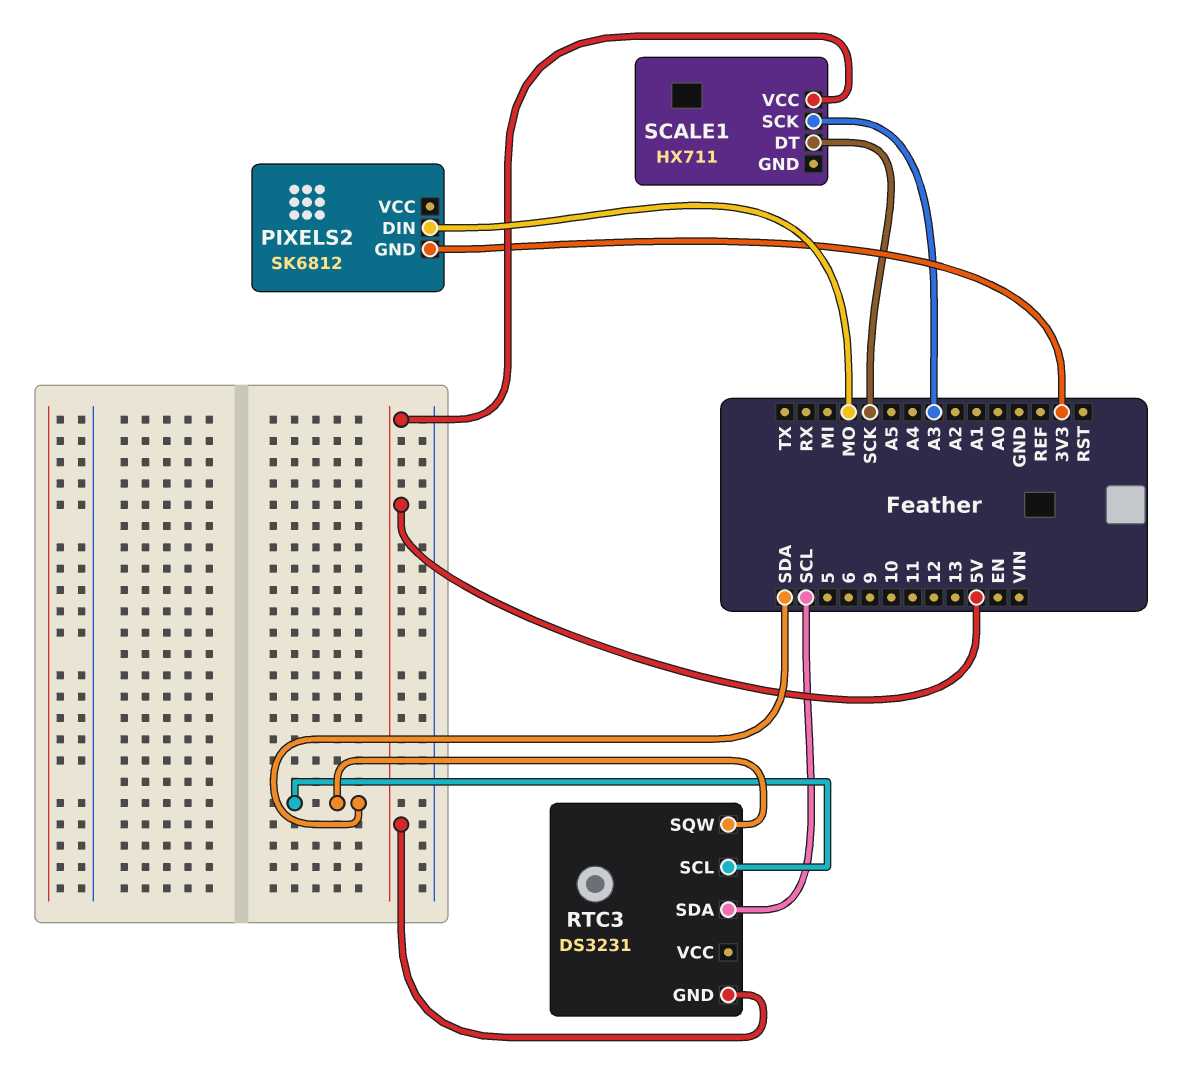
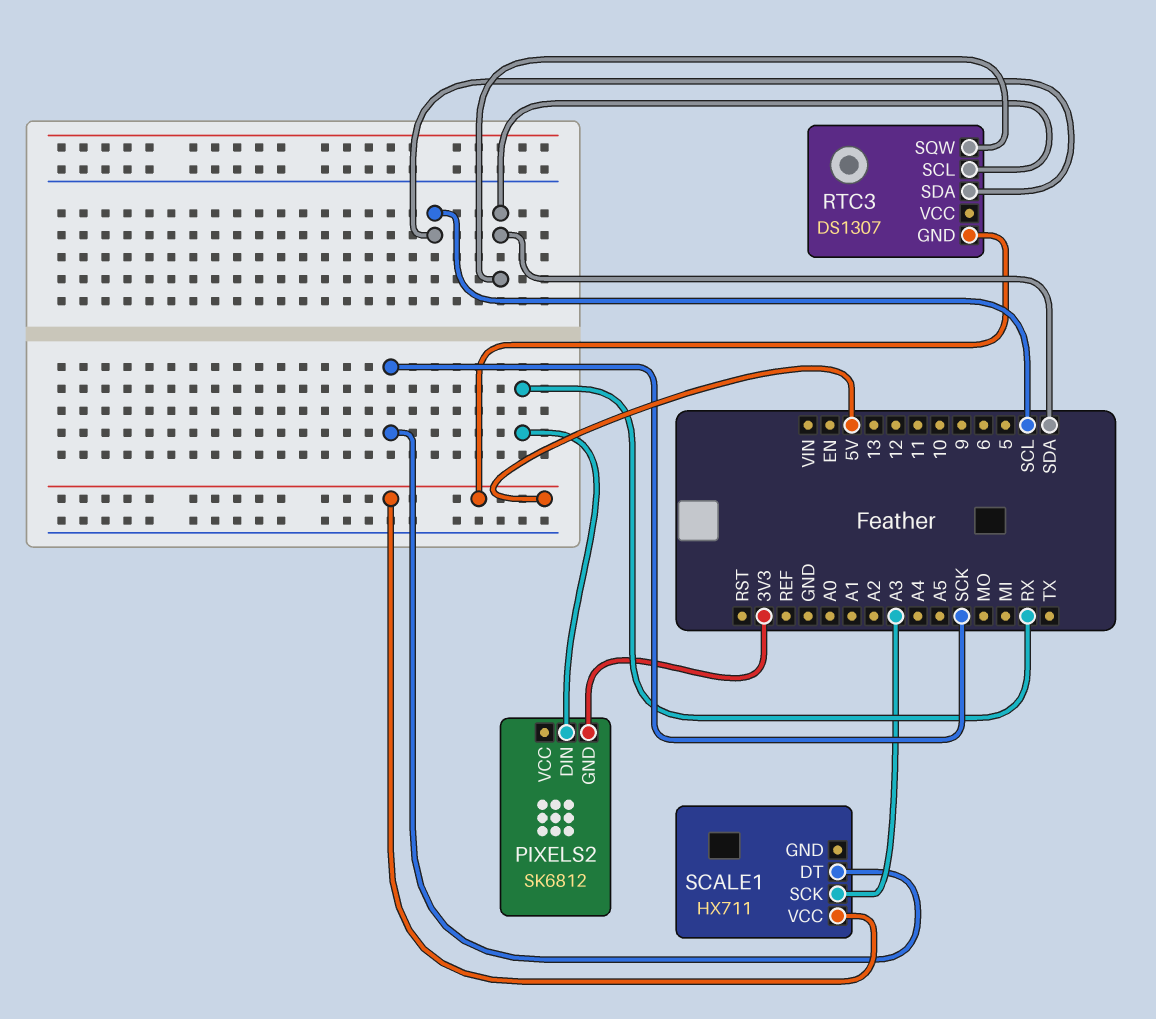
PIXELS2 pin DIN: MO -> RX
RTC3: DS3231 -> DS1307

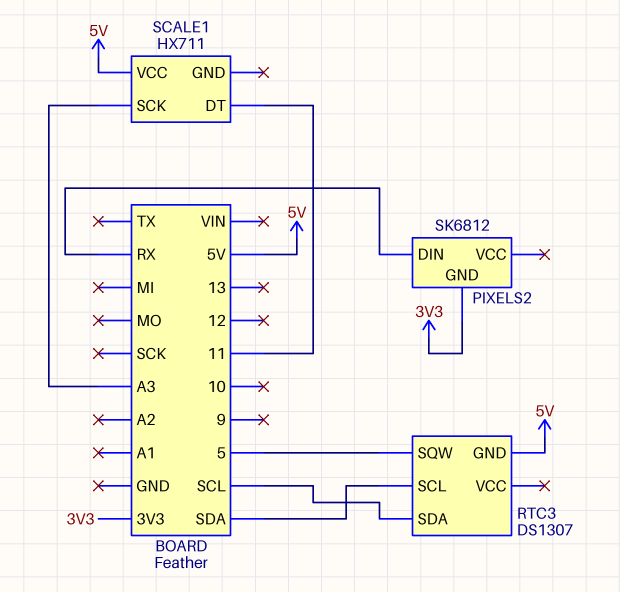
RTC3 pin SQW: SDA -> 5
SCALE1 pin DT: SCK -> 11

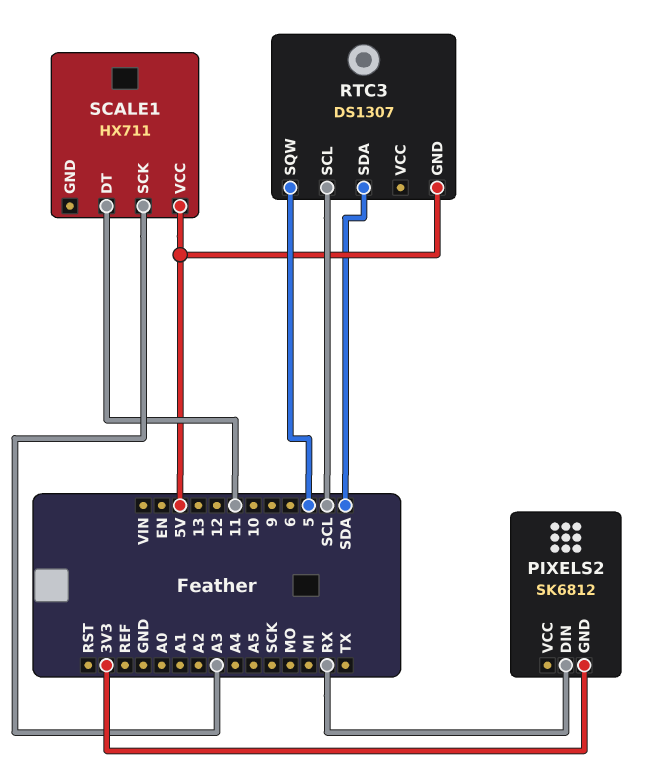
RTC3 pin SCL: SDA -> SCL
RTC3 pin SDA: SCL -> SDA

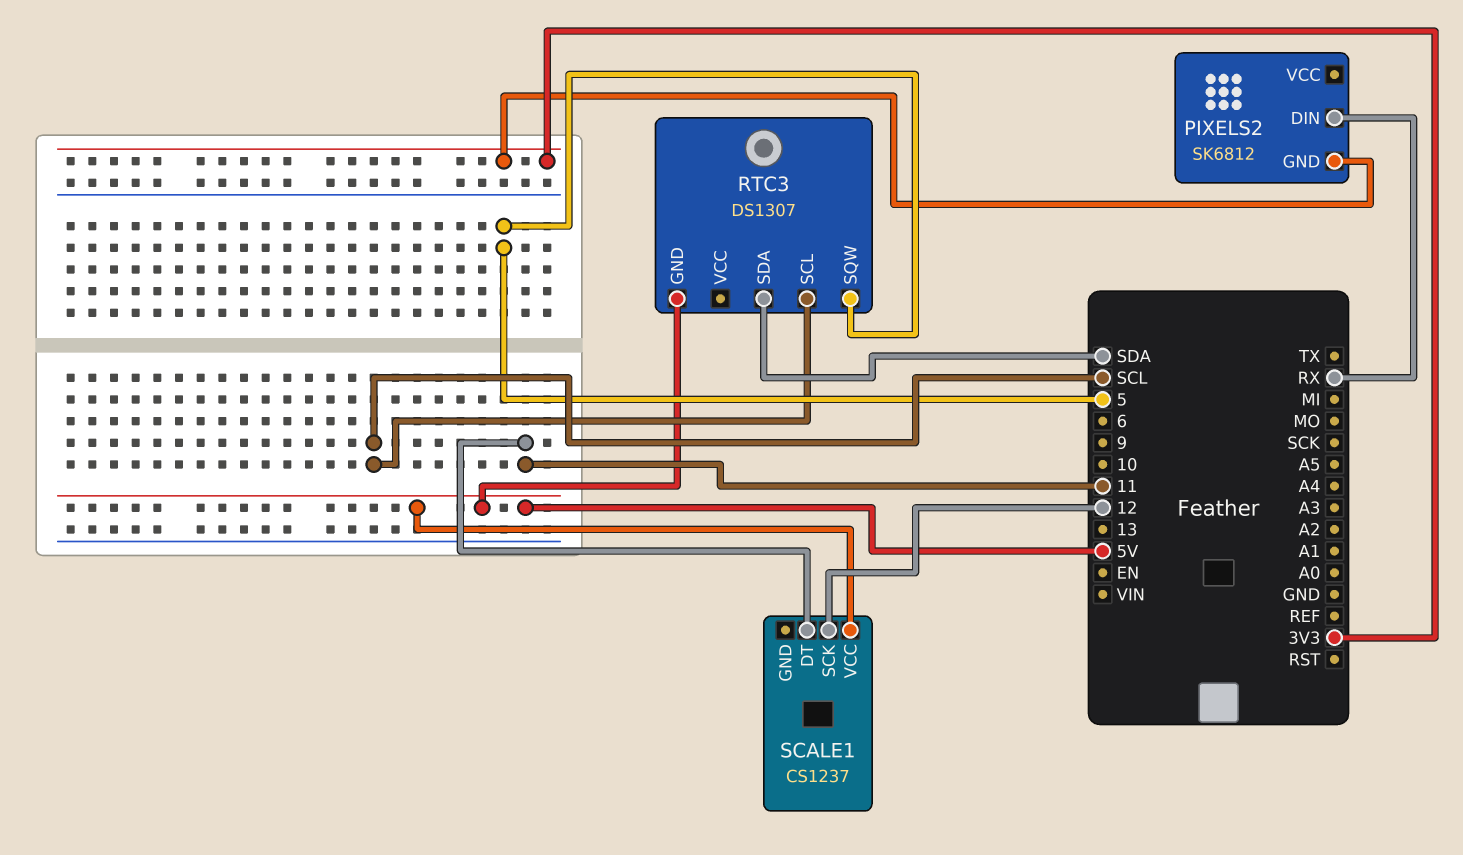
SCALE1: HX711 -> CS1237
SCALE1 pin SCK: A3 -> 12

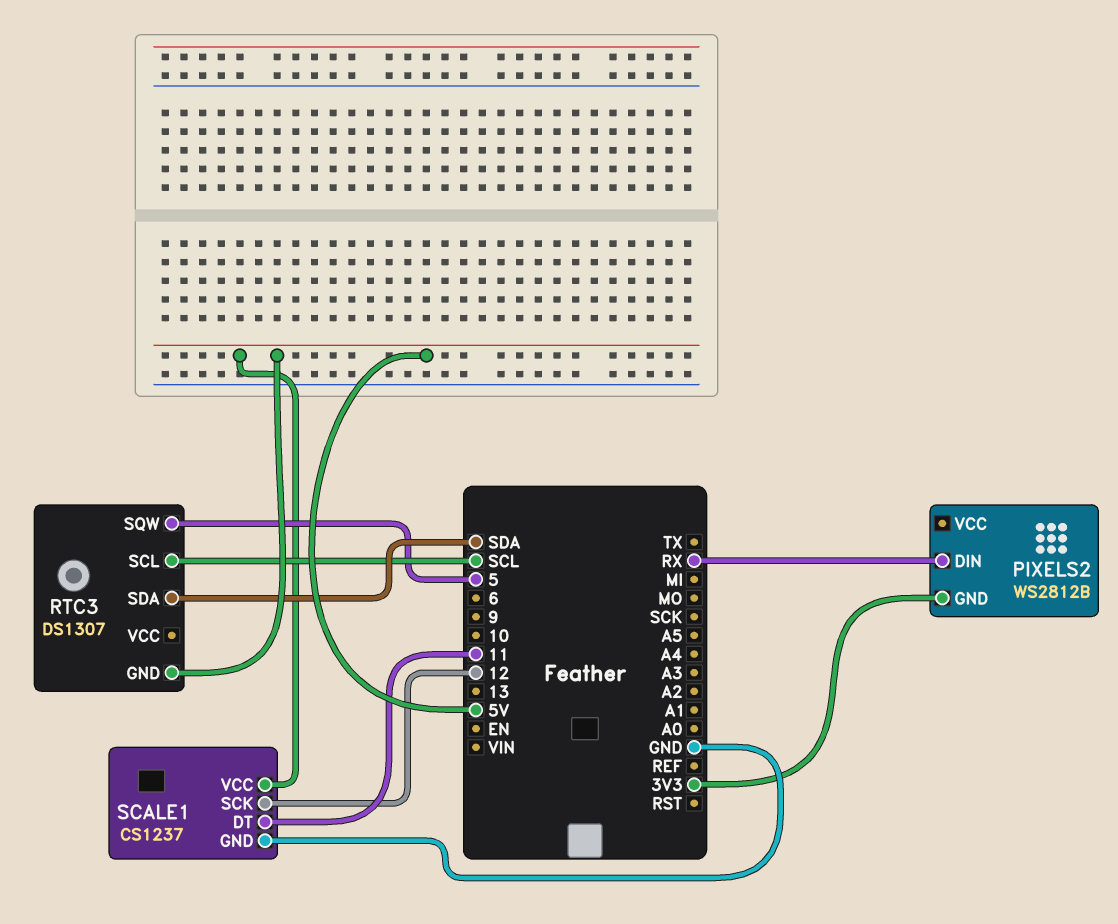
PIXELS2: SK6812 -> WS2812B
SCALE1 pin GND: none -> GND

